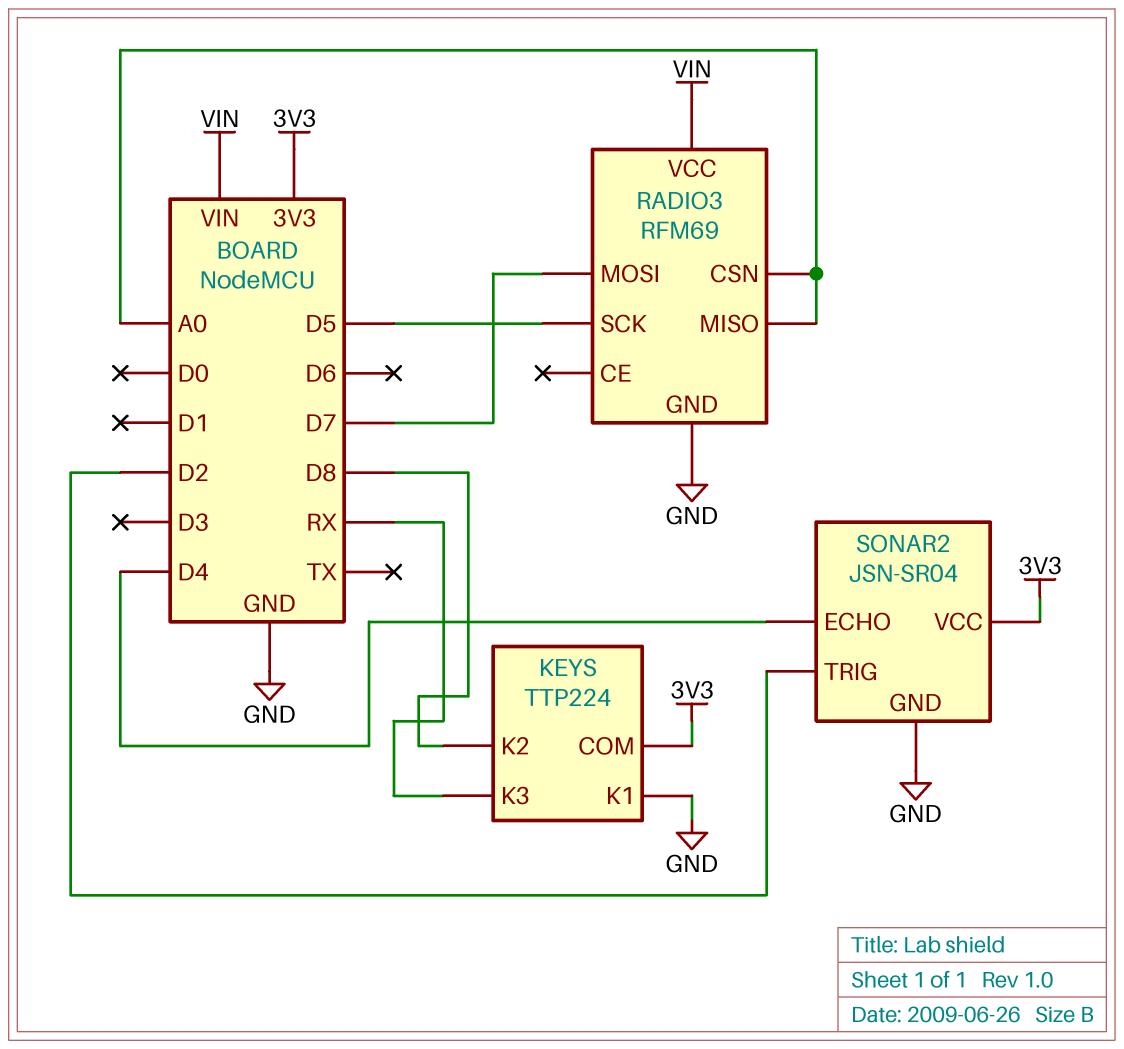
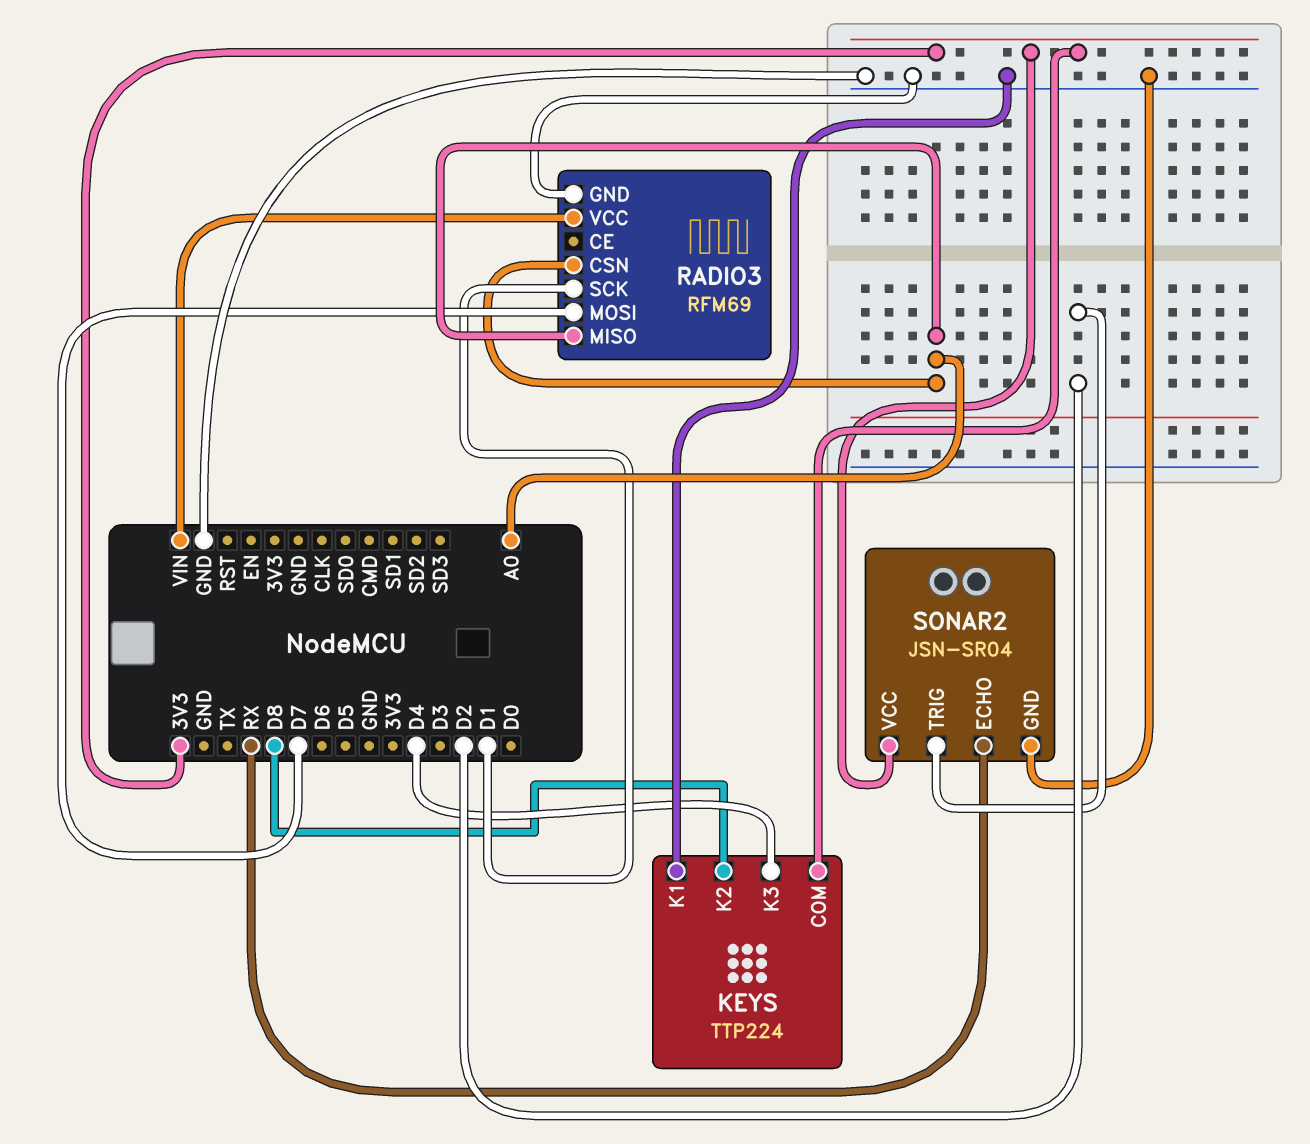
KEYS pin K3: RX -> D4
RADIO3 pin SCK: D5 -> D1
SONAR2 pin ECHO: D4 -> RX

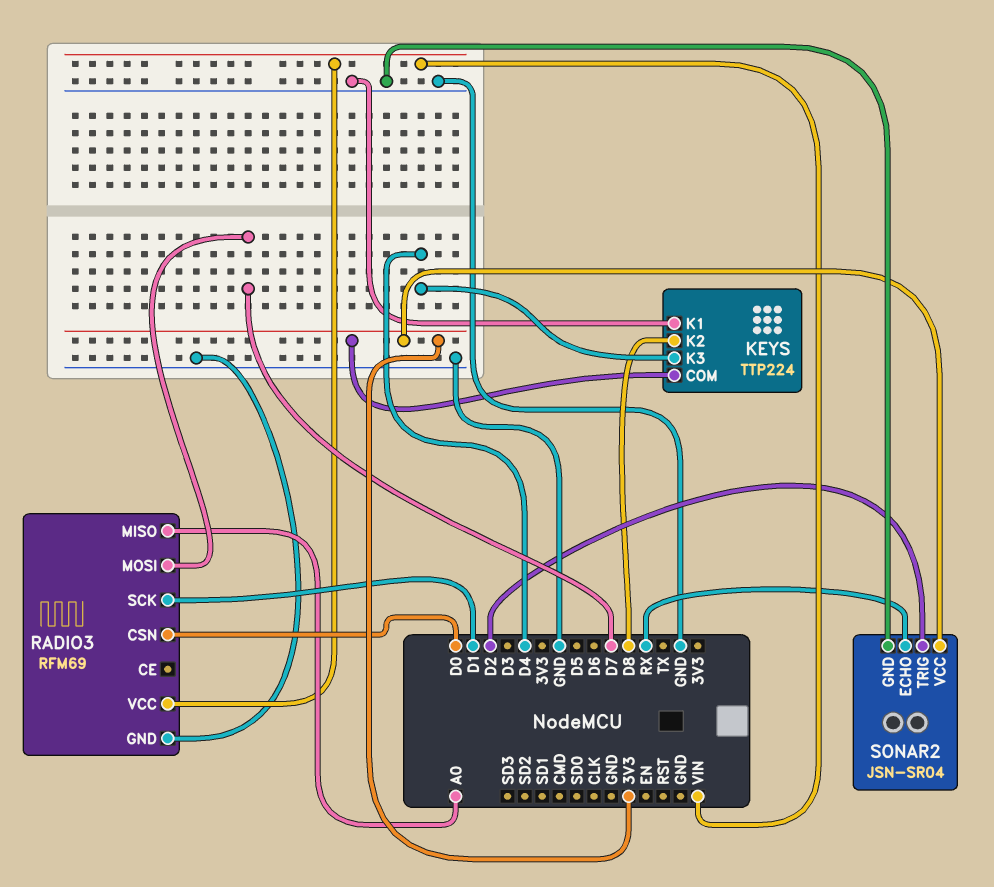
RADIO3 pin CSN: A0 -> D0

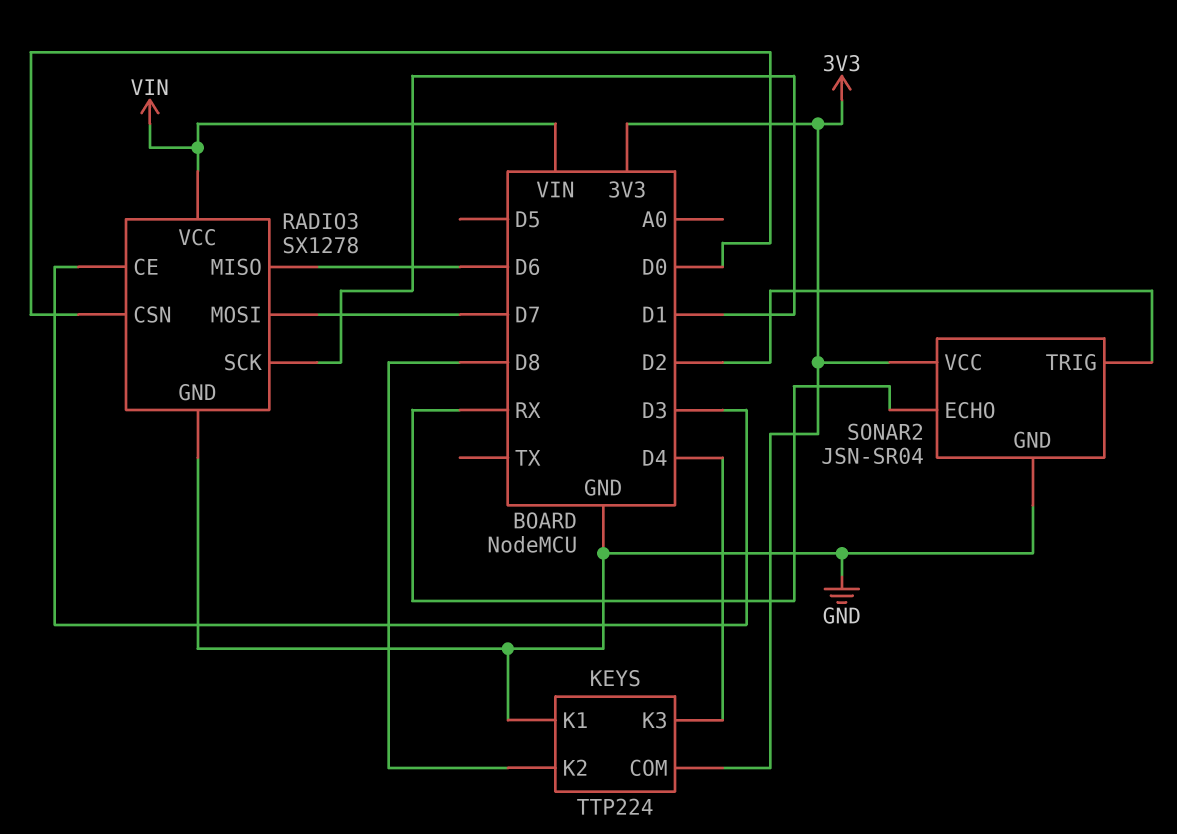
RADIO3: RFM69 -> SX1278
RADIO3 pin CE: none -> D3
RADIO3 pin MISO: A0 -> D6

